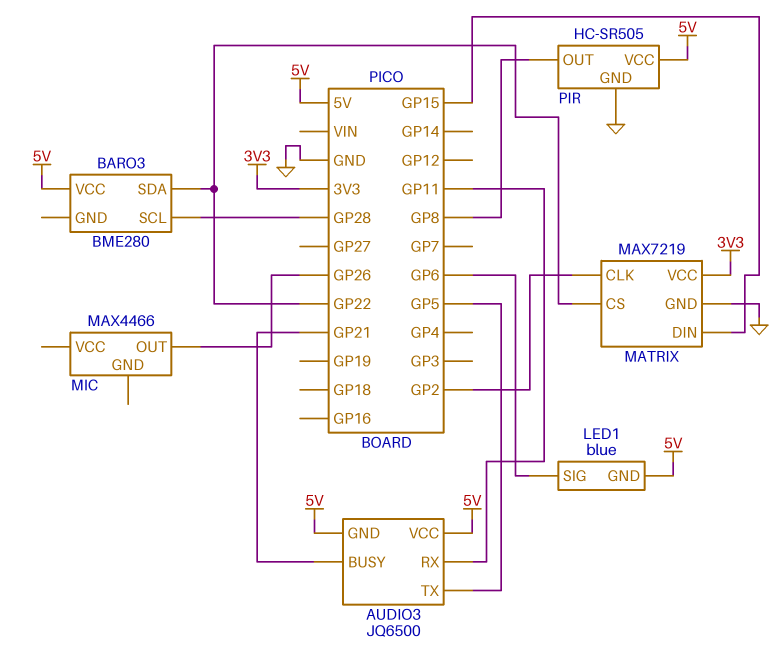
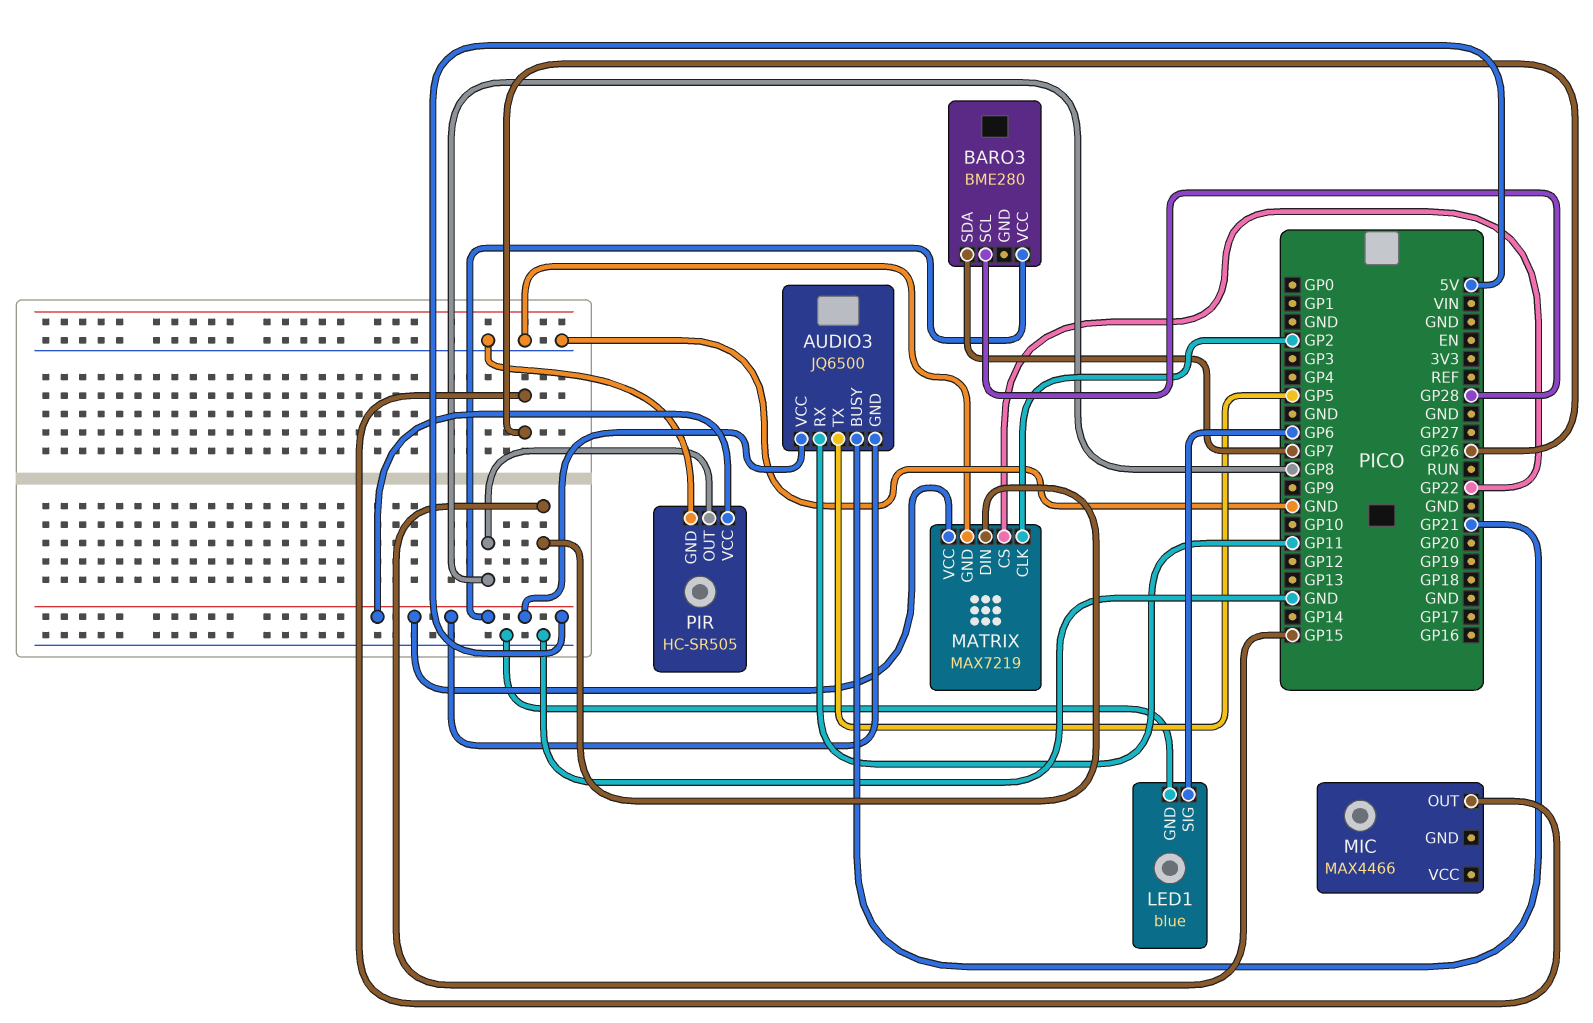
BARO3 pin SDA: GP22 -> GP7
LED1 pin GND: 5V -> GND
MATRIX pin VCC: 3V3 -> 5V

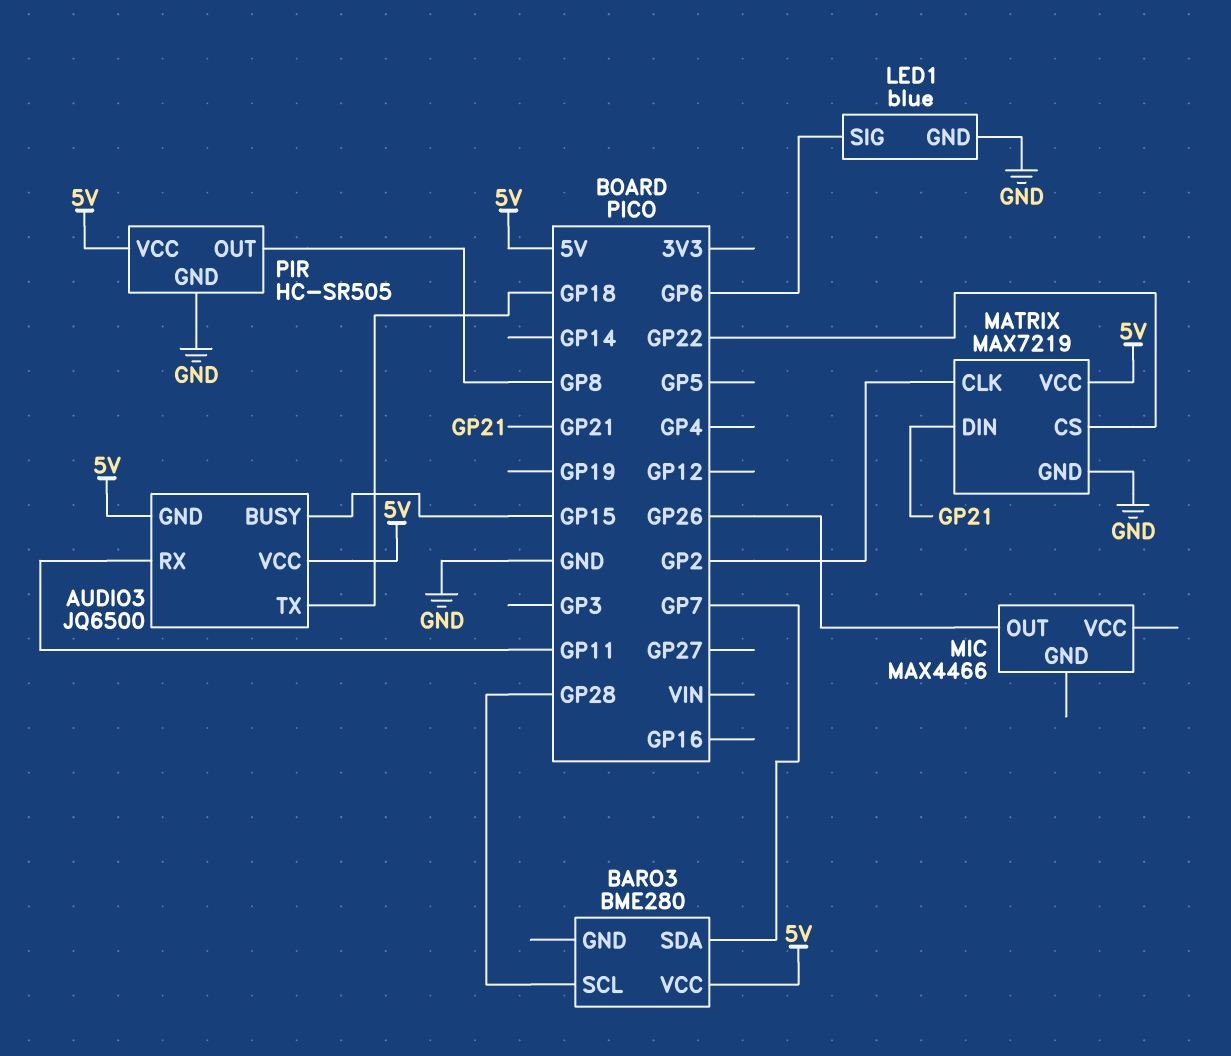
AUDIO3 pin BUSY: GP21 -> GP15
AUDIO3 pin TX: GP5 -> GP18
MATRIX pin DIN: GP15 -> GP21

